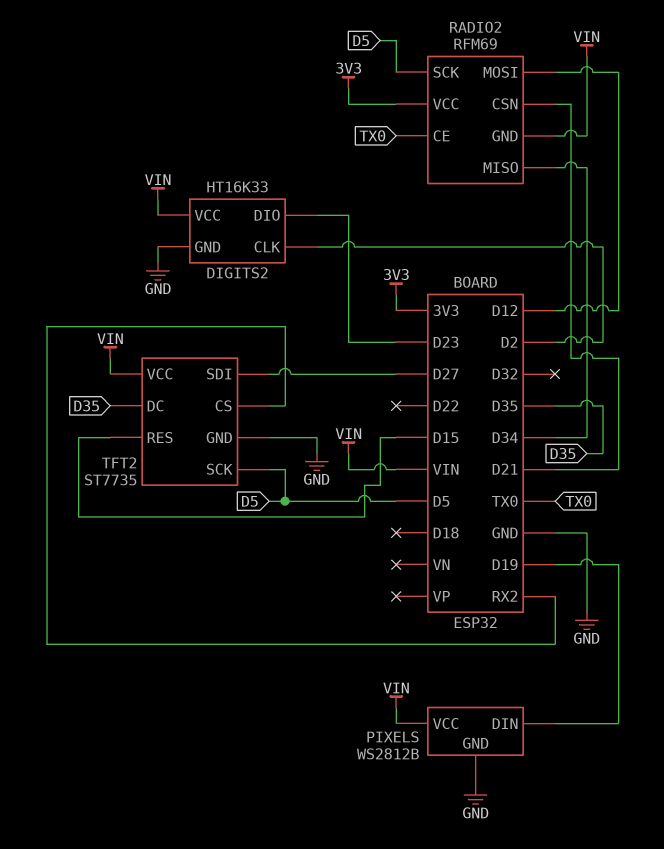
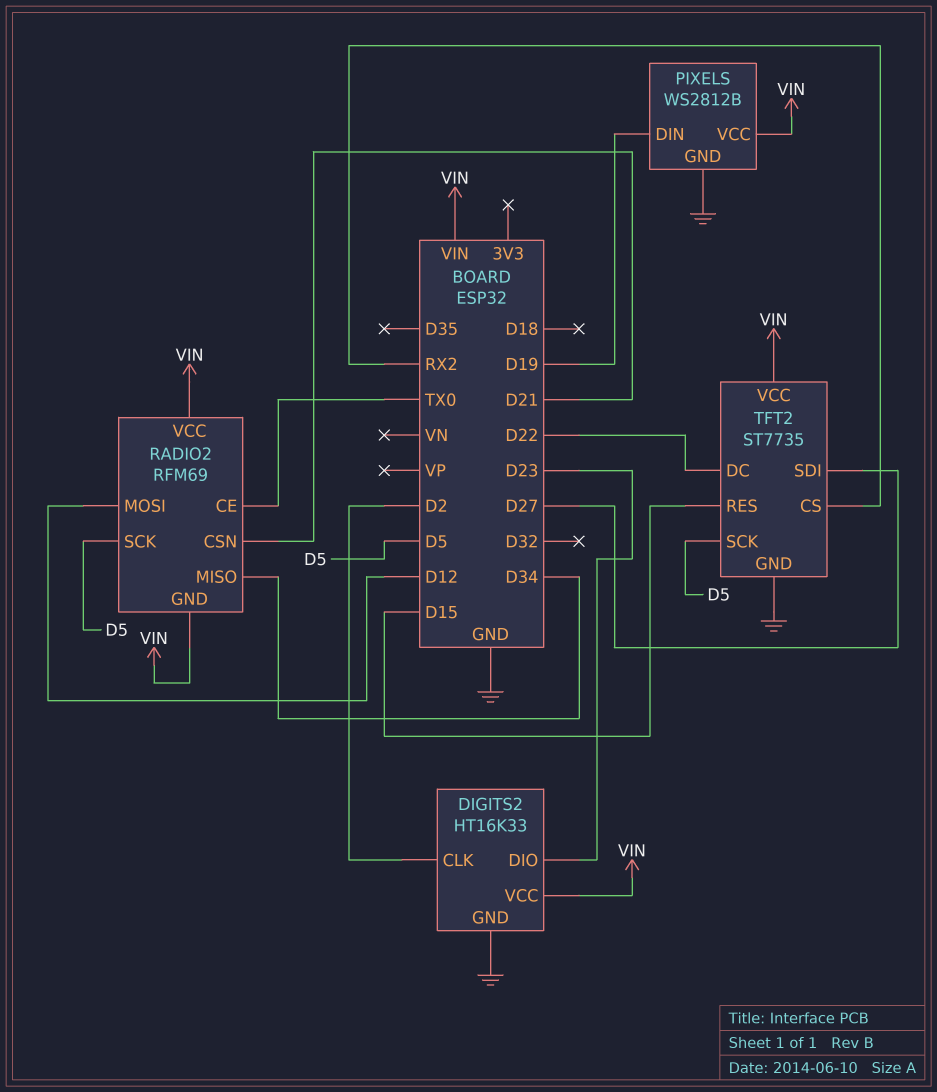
RADIO2 pin VCC: 3V3 -> VIN
TFT2 pin DC: D35 -> D22

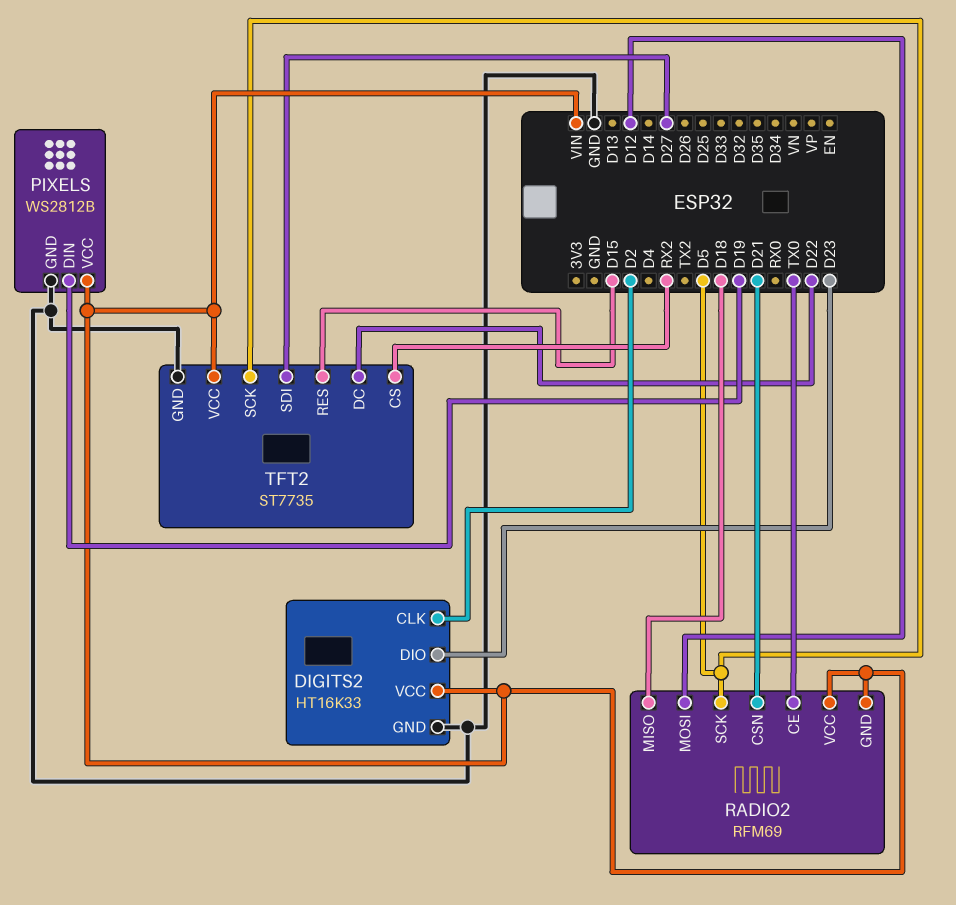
RADIO2 pin MISO: D34 -> D18

